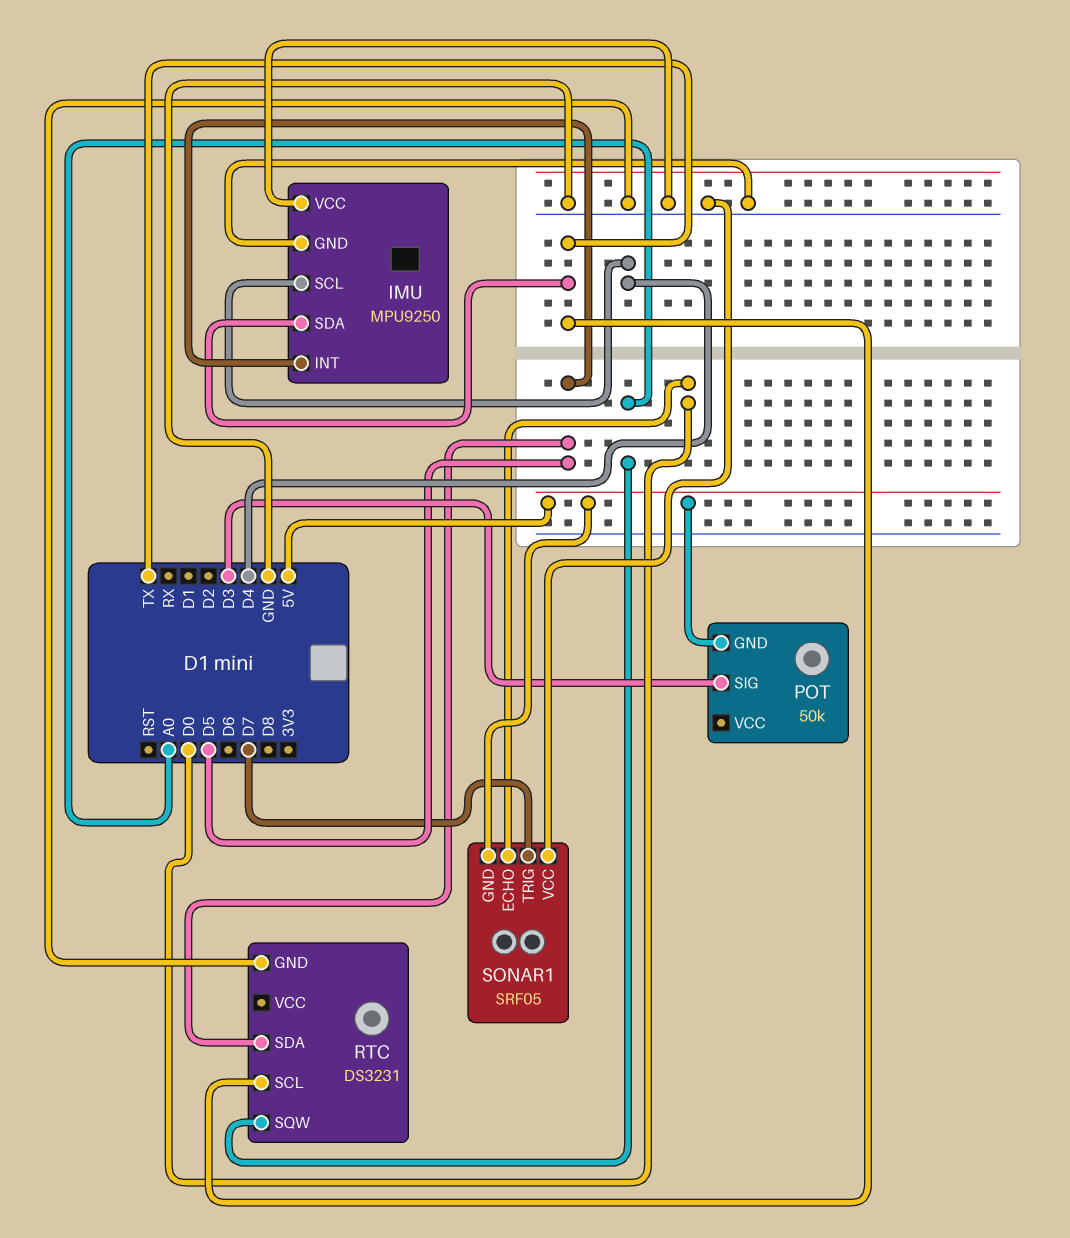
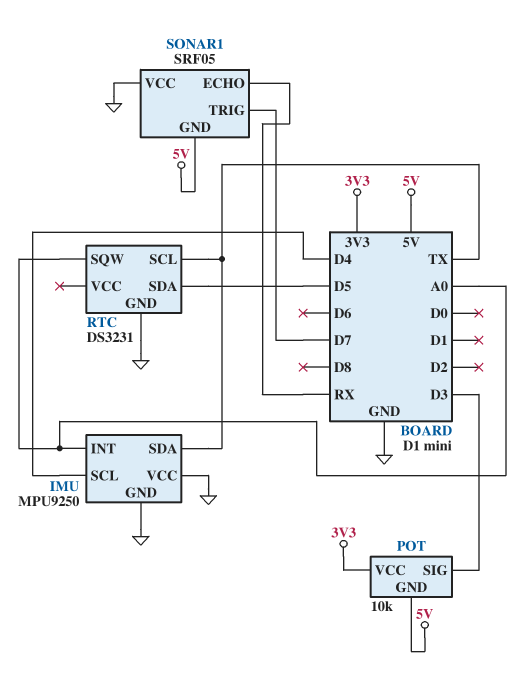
IMU pin INT: D5 -> A0
POT: 50k -> 10k
POT pin VCC: none -> 3V3
SONAR1 pin ECHO: D0 -> RX

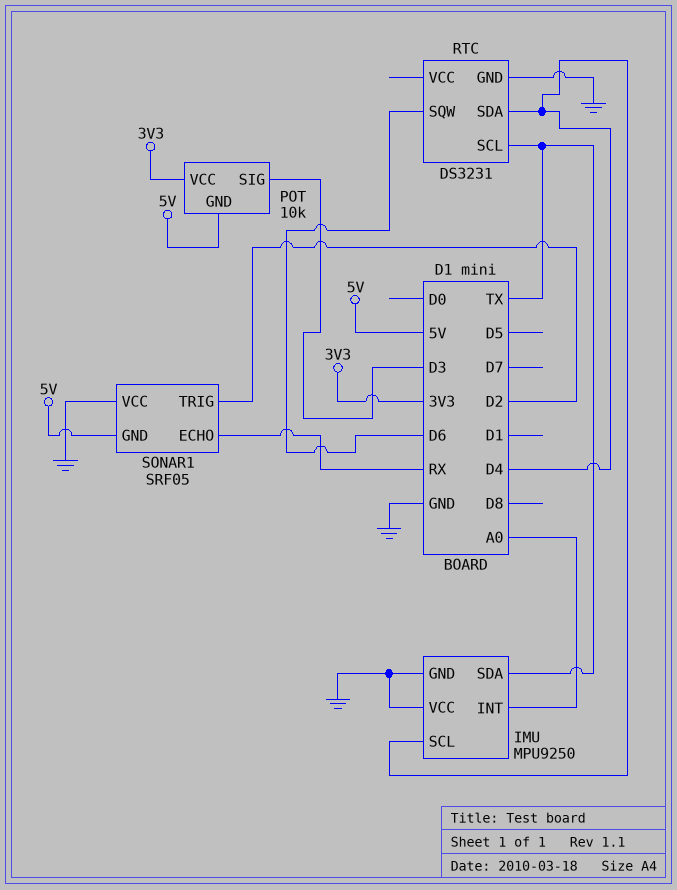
RTC pin SDA: D5 -> D4
RTC pin SQW: A0 -> D6
SONAR1 pin TRIG: D7 -> D2

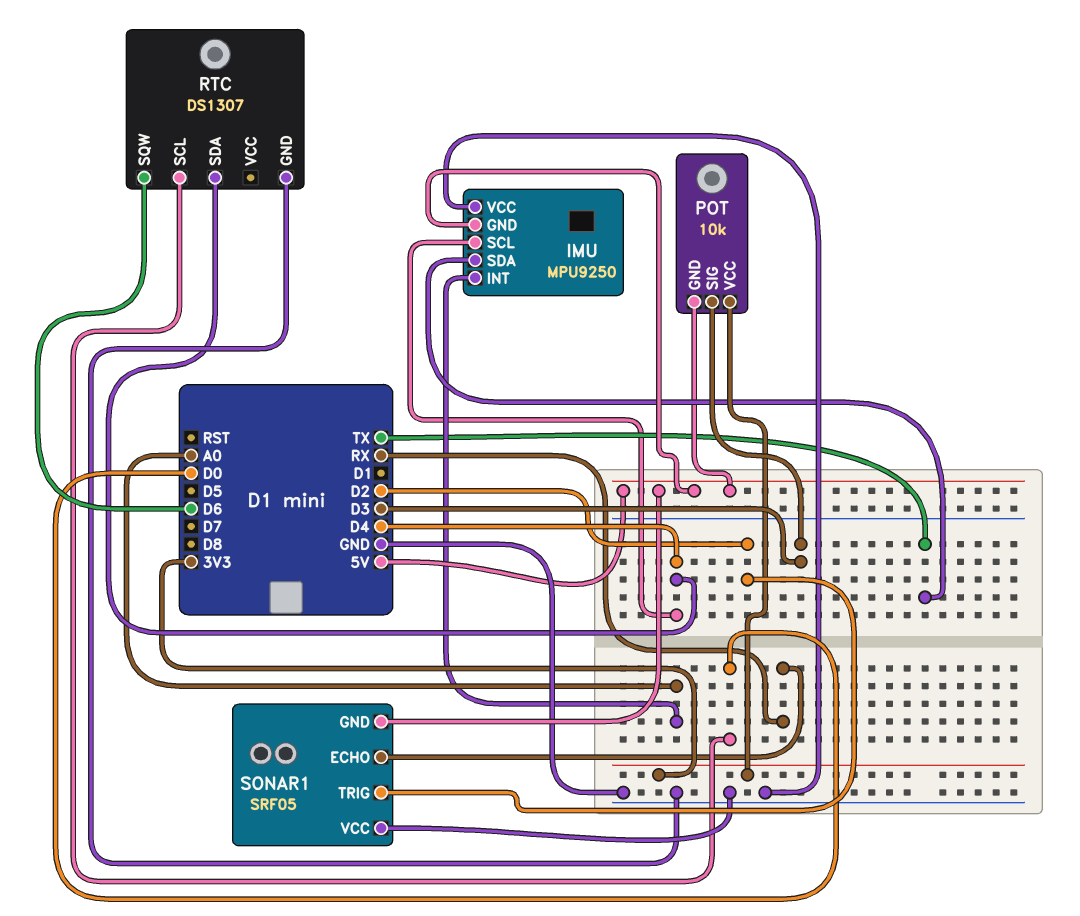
IMU pin GND: GND -> 5V
RTC: DS3231 -> DS1307
RTC pin SCL: TX -> D0

